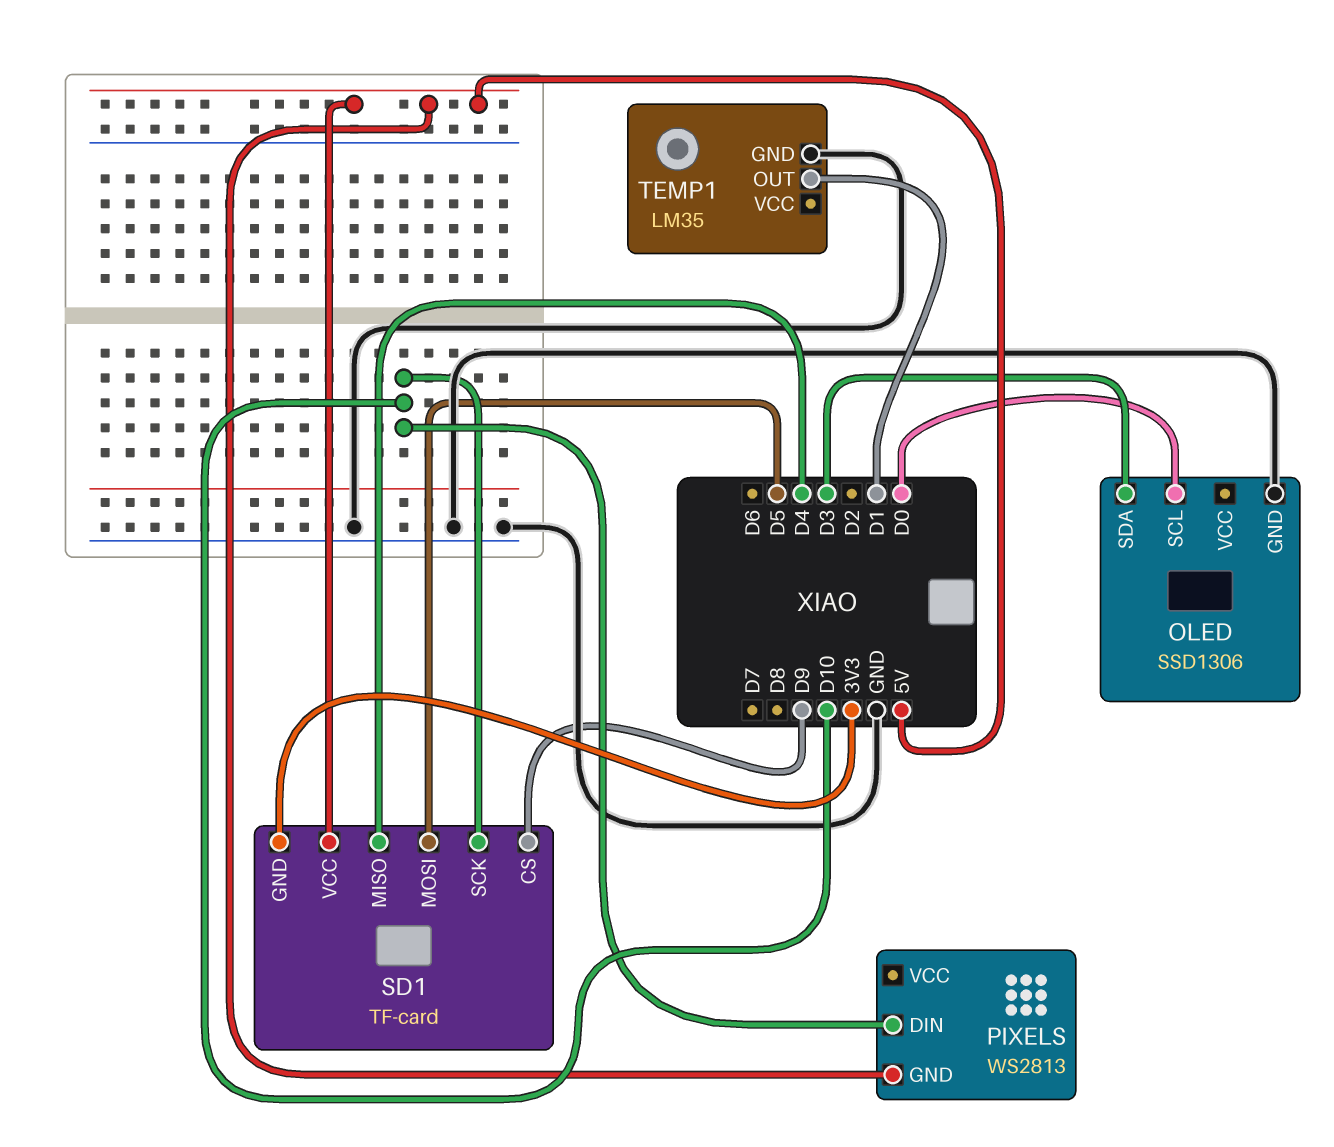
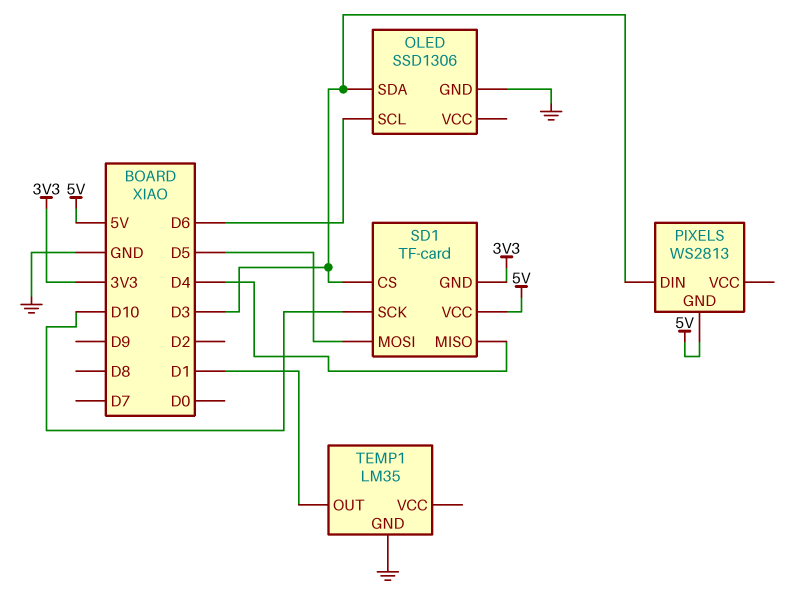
OLED pin SCL: D0 -> D6
PIXELS pin DIN: D10 -> D3
SD1 pin CS: D9 -> D3

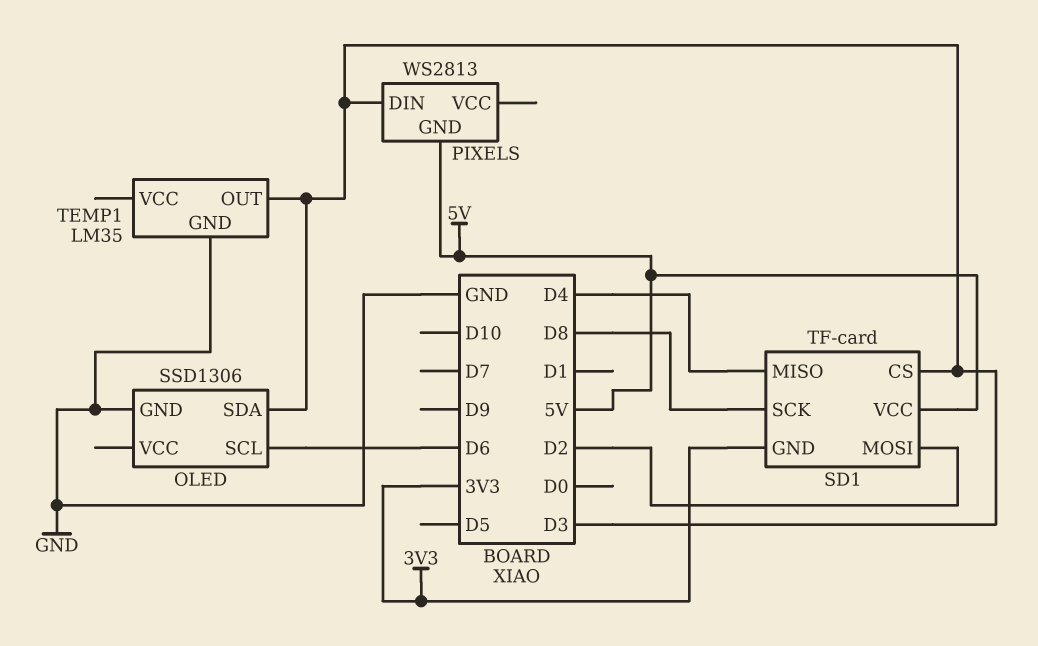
SD1 pin MOSI: D5 -> D2
SD1 pin SCK: D10 -> D8
TEMP1 pin OUT: D1 -> D3

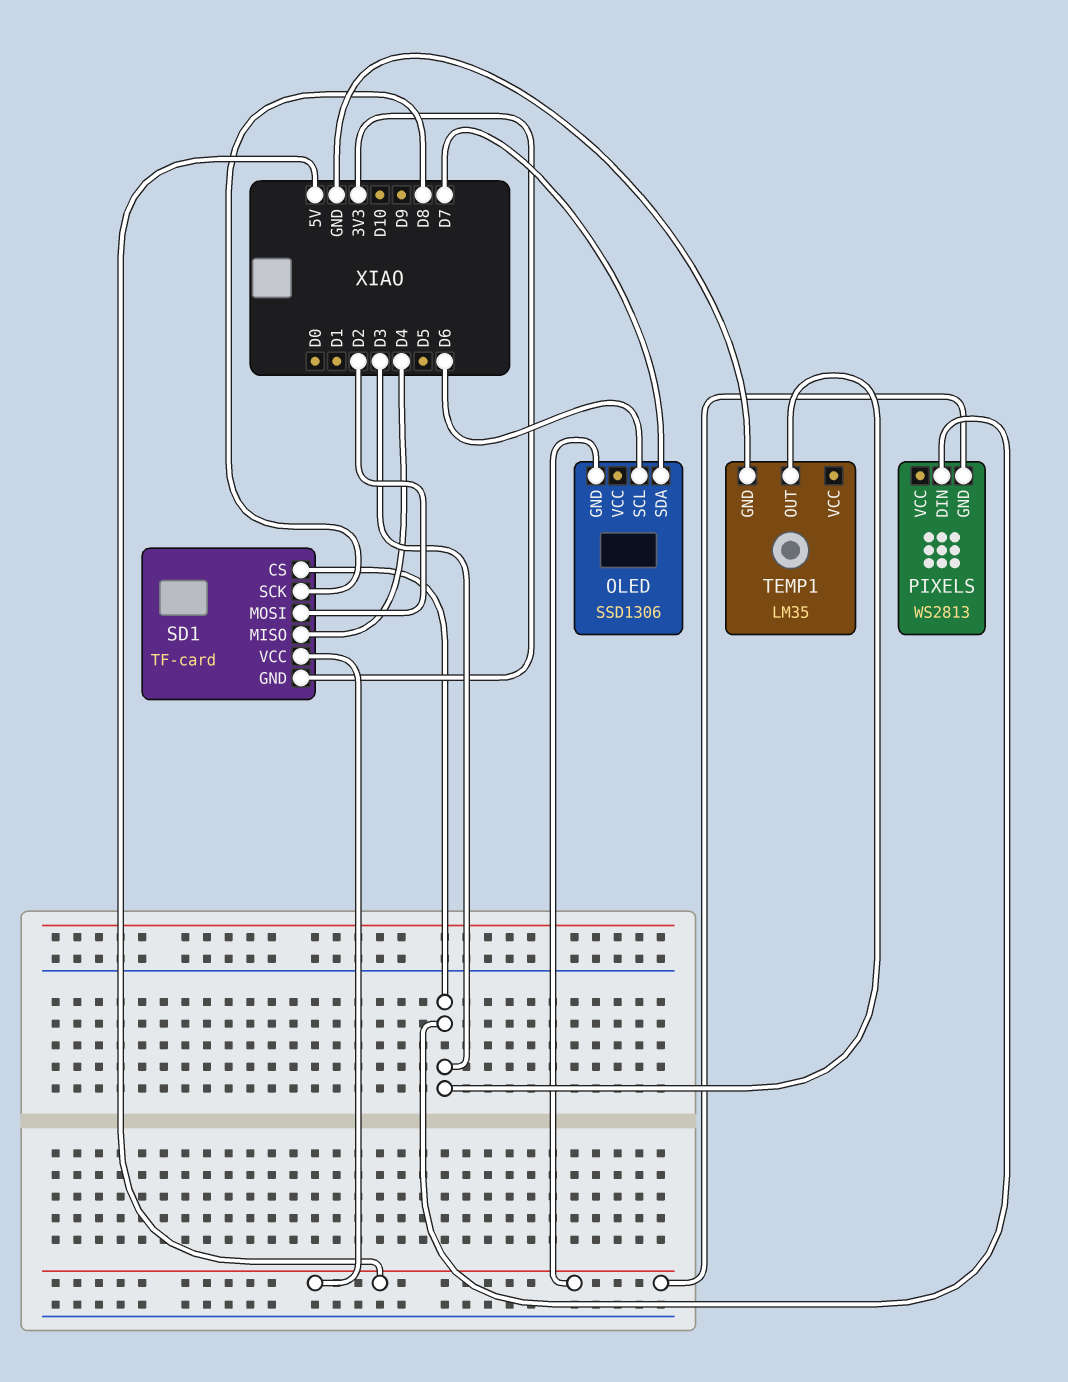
OLED pin GND: GND -> 5V
OLED pin SDA: D3 -> D7

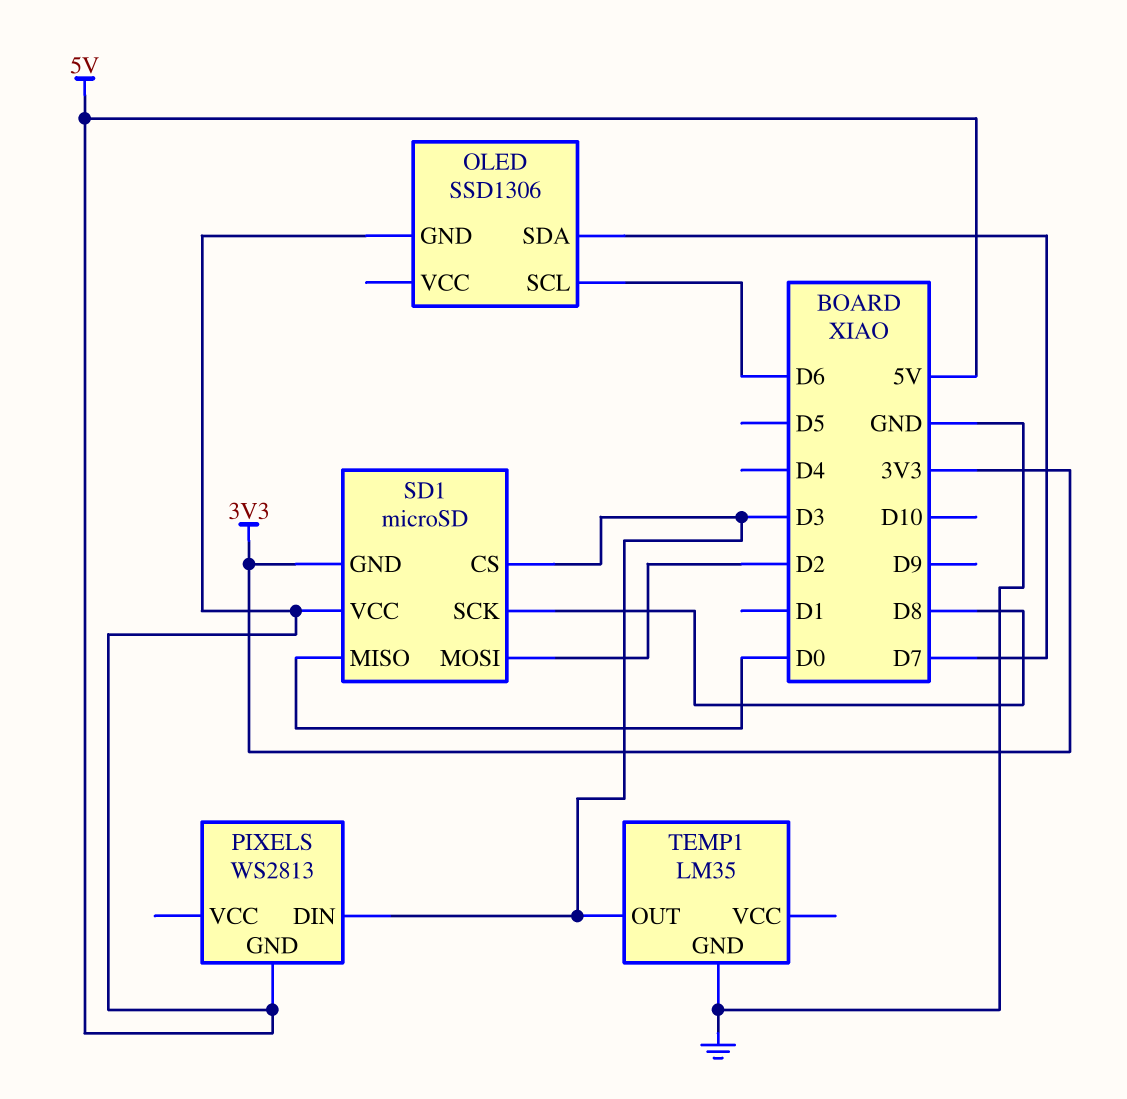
SD1: TF-card -> microSD
SD1 pin MISO: D4 -> D0

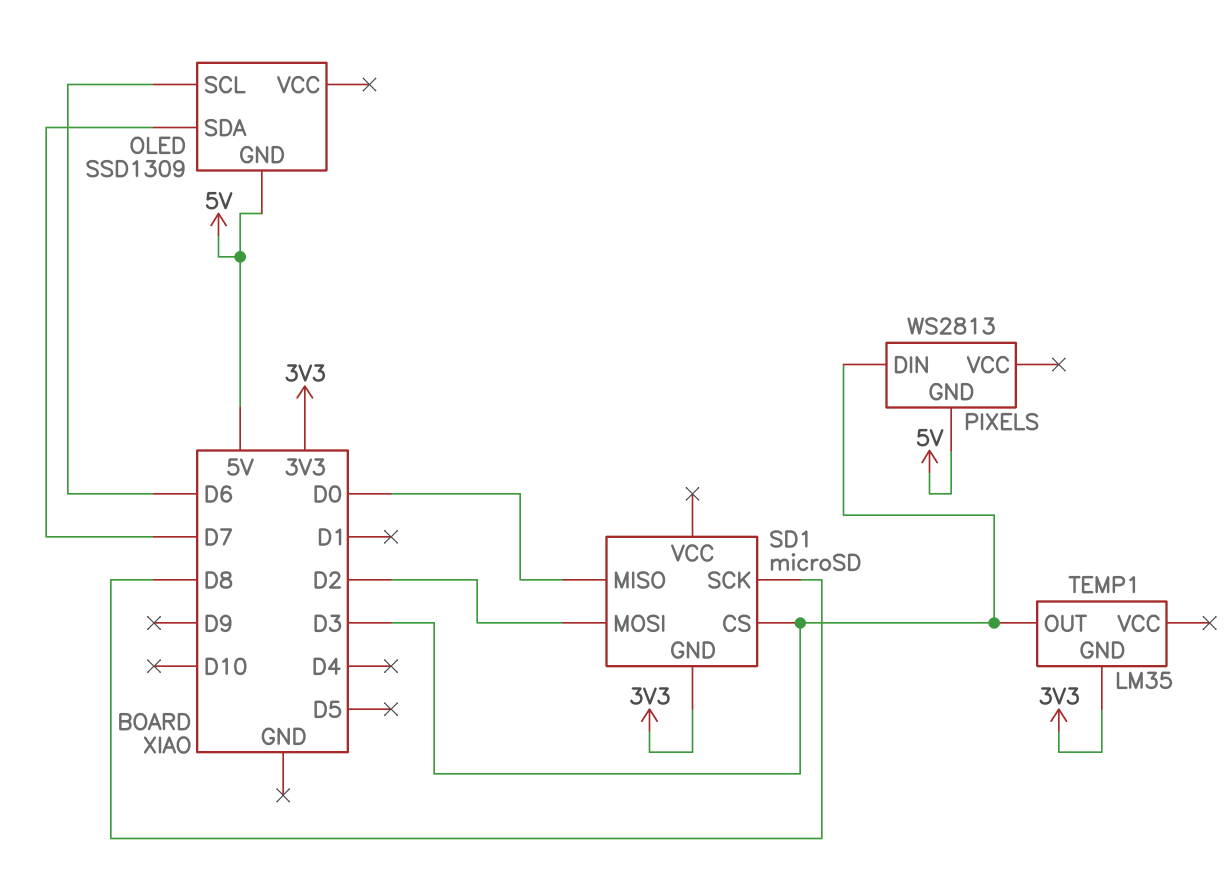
OLED: SSD1306 -> SSD1309
SD1 pin VCC: 5V -> none
TEMP1 pin GND: GND -> 3V3

